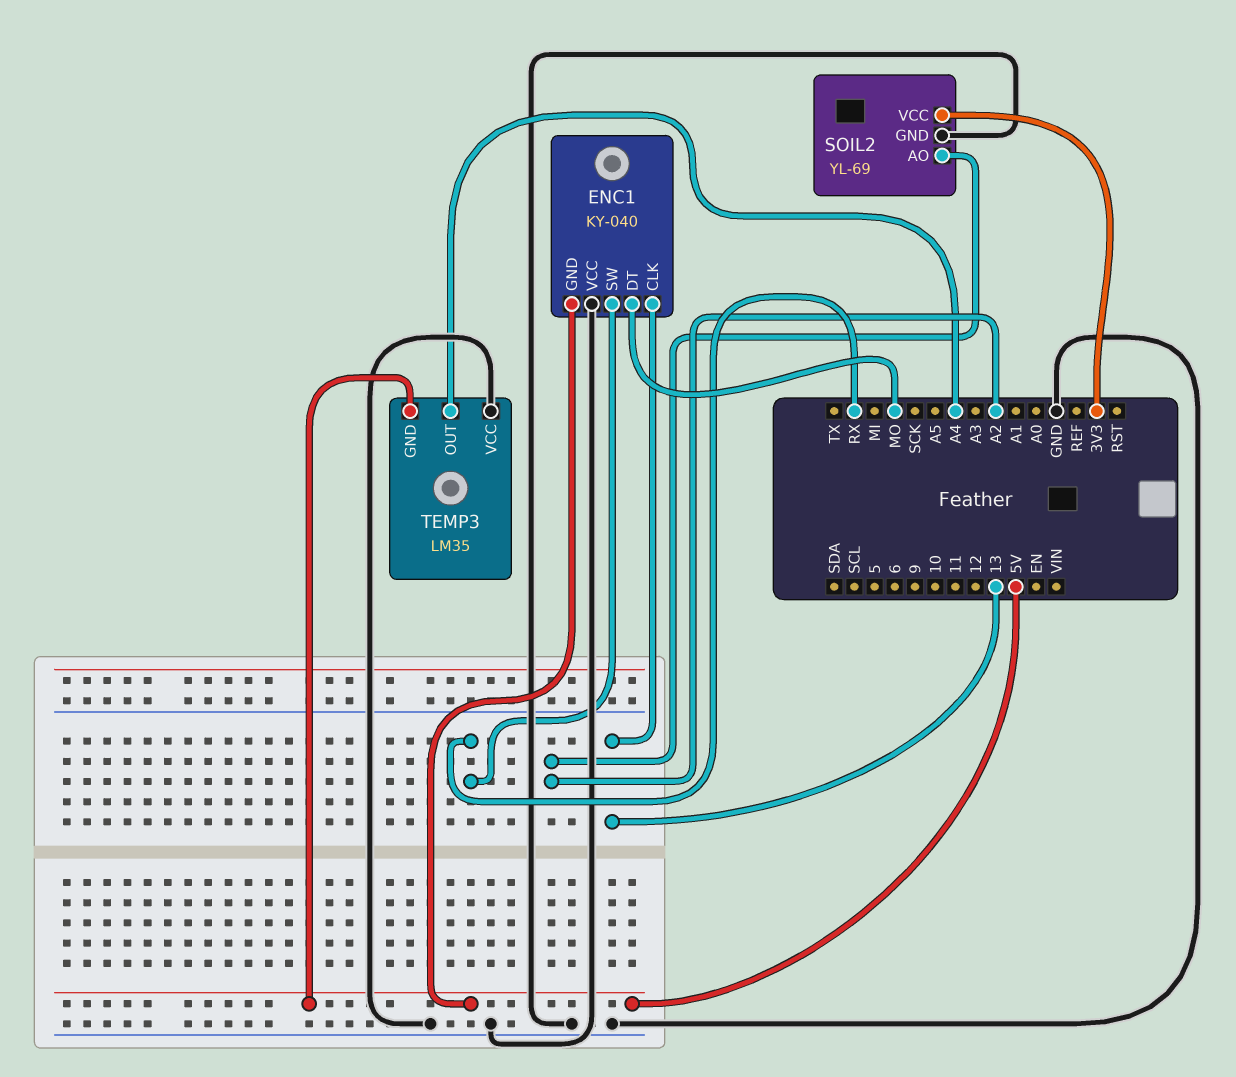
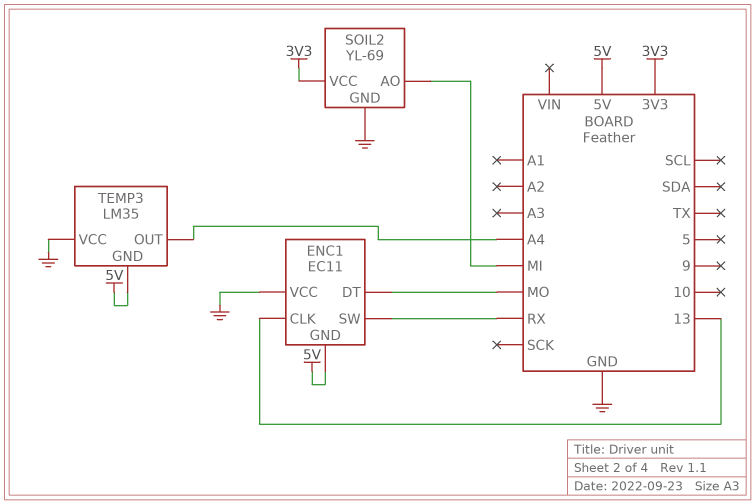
ENC1: KY-040 -> EC11
SOIL2 pin AO: A2 -> MI

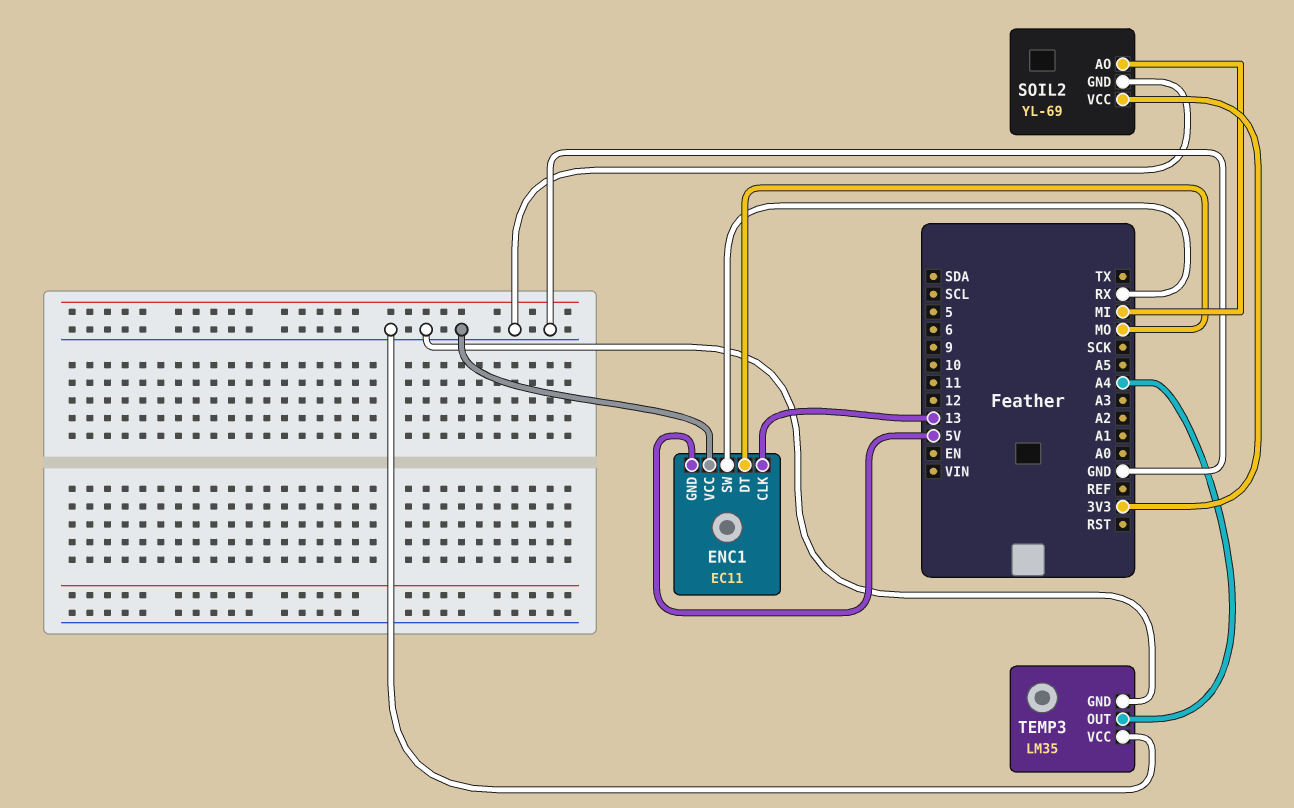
TEMP3 pin GND: 5V -> GND

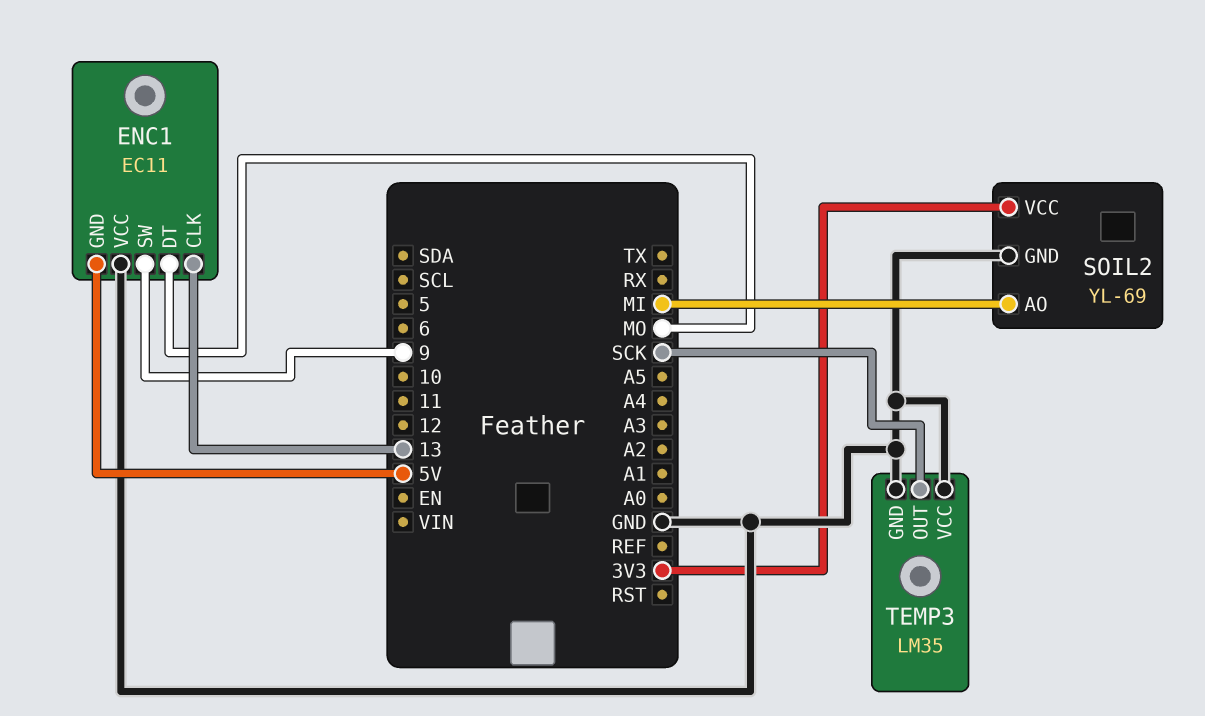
ENC1 pin SW: RX -> 9
TEMP3 pin OUT: A4 -> SCK

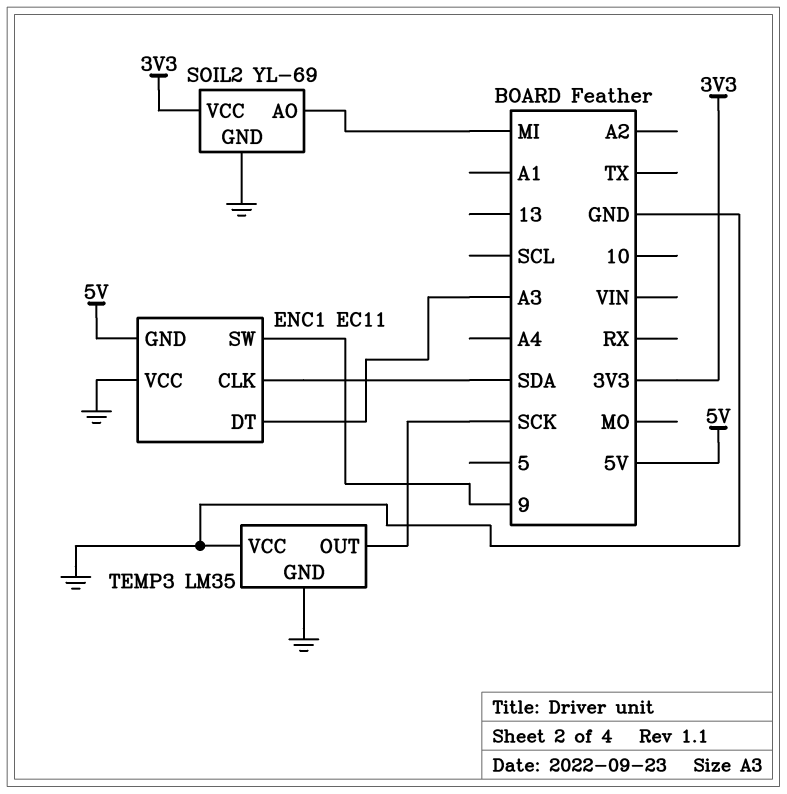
ENC1 pin CLK: 13 -> SDA
ENC1 pin DT: MO -> A3

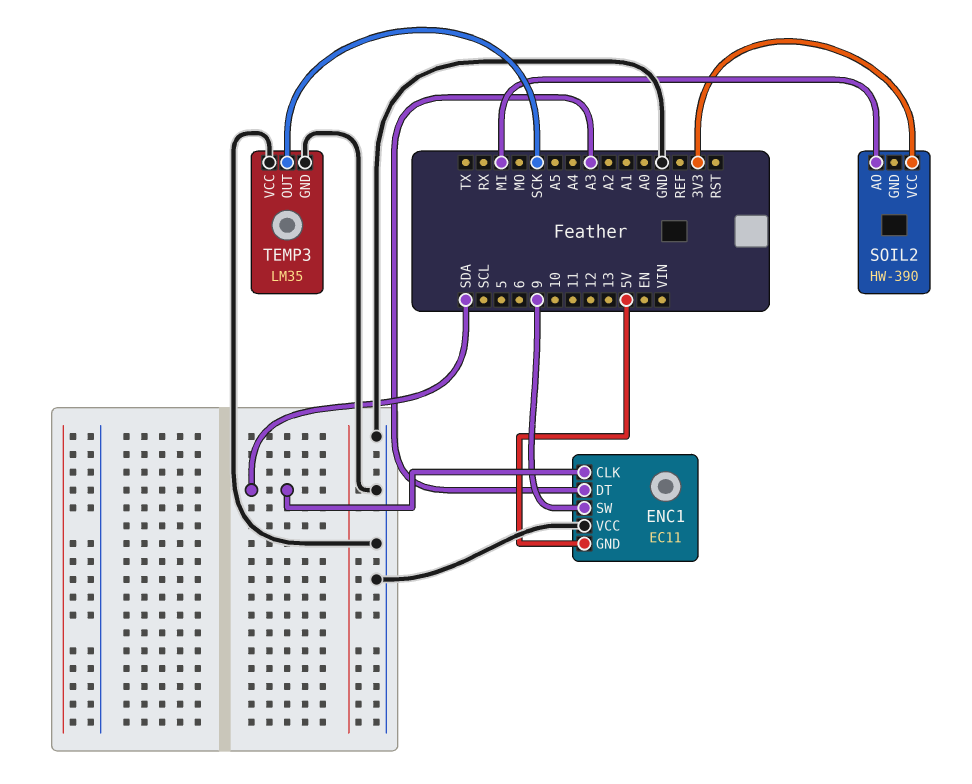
SOIL2: YL-69 -> HW-390
SOIL2 pin GND: GND -> none

